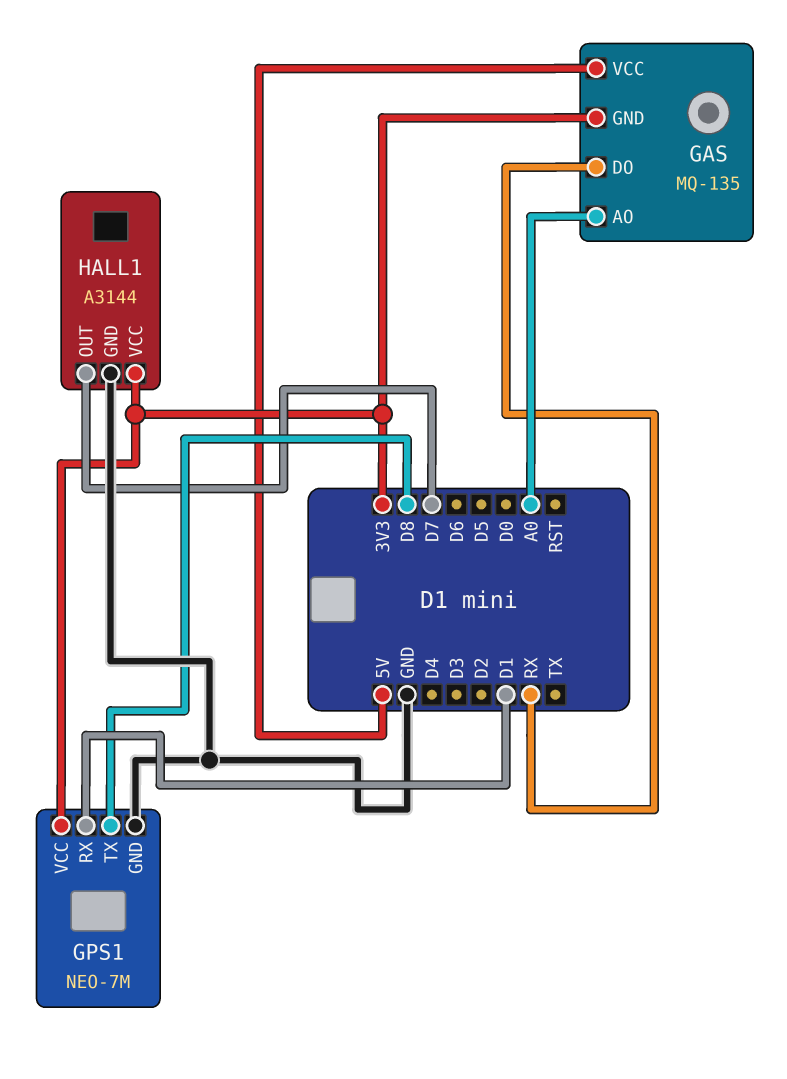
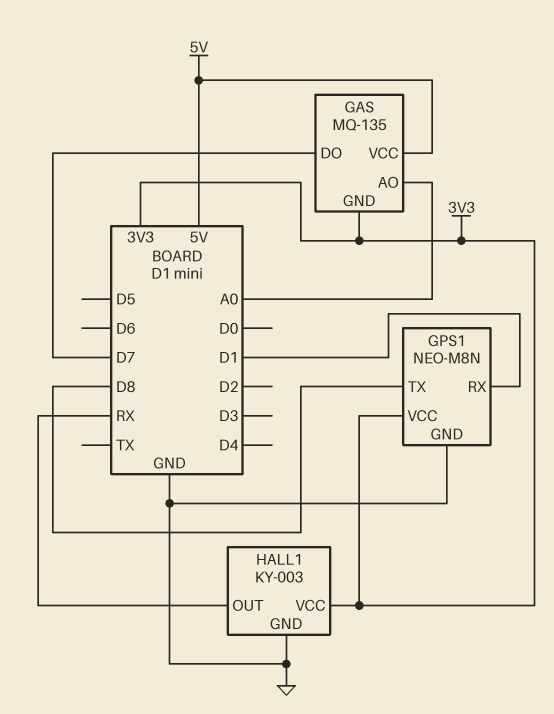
GAS pin DO: RX -> D7
GPS1: NEO-7M -> NEO-M8N
HALL1: A3144 -> KY-003
HALL1 pin OUT: D7 -> RX

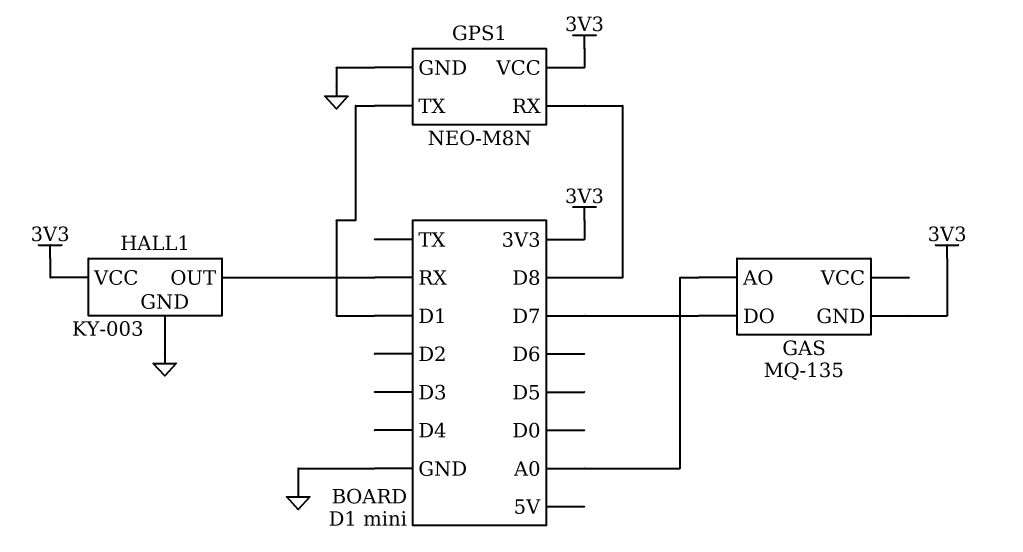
GAS pin VCC: 5V -> none
GPS1 pin RX: D1 -> D8
GPS1 pin TX: D8 -> D1

